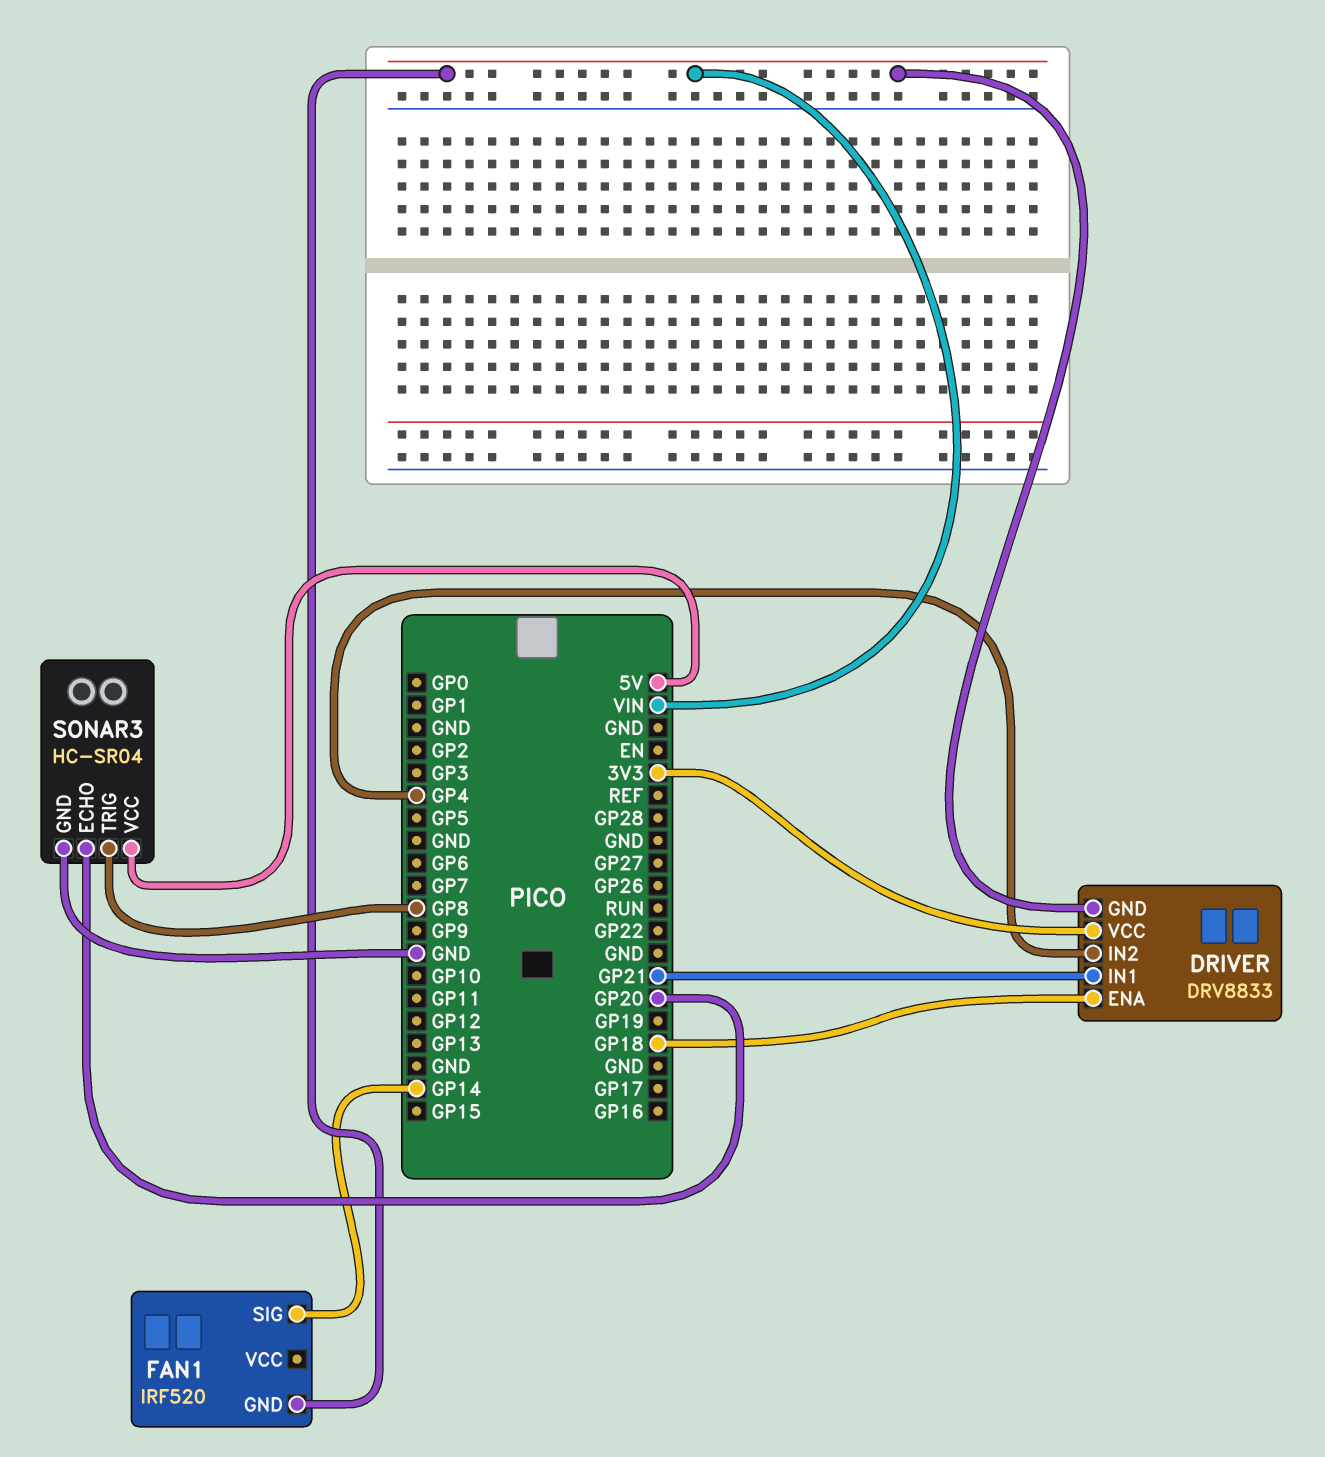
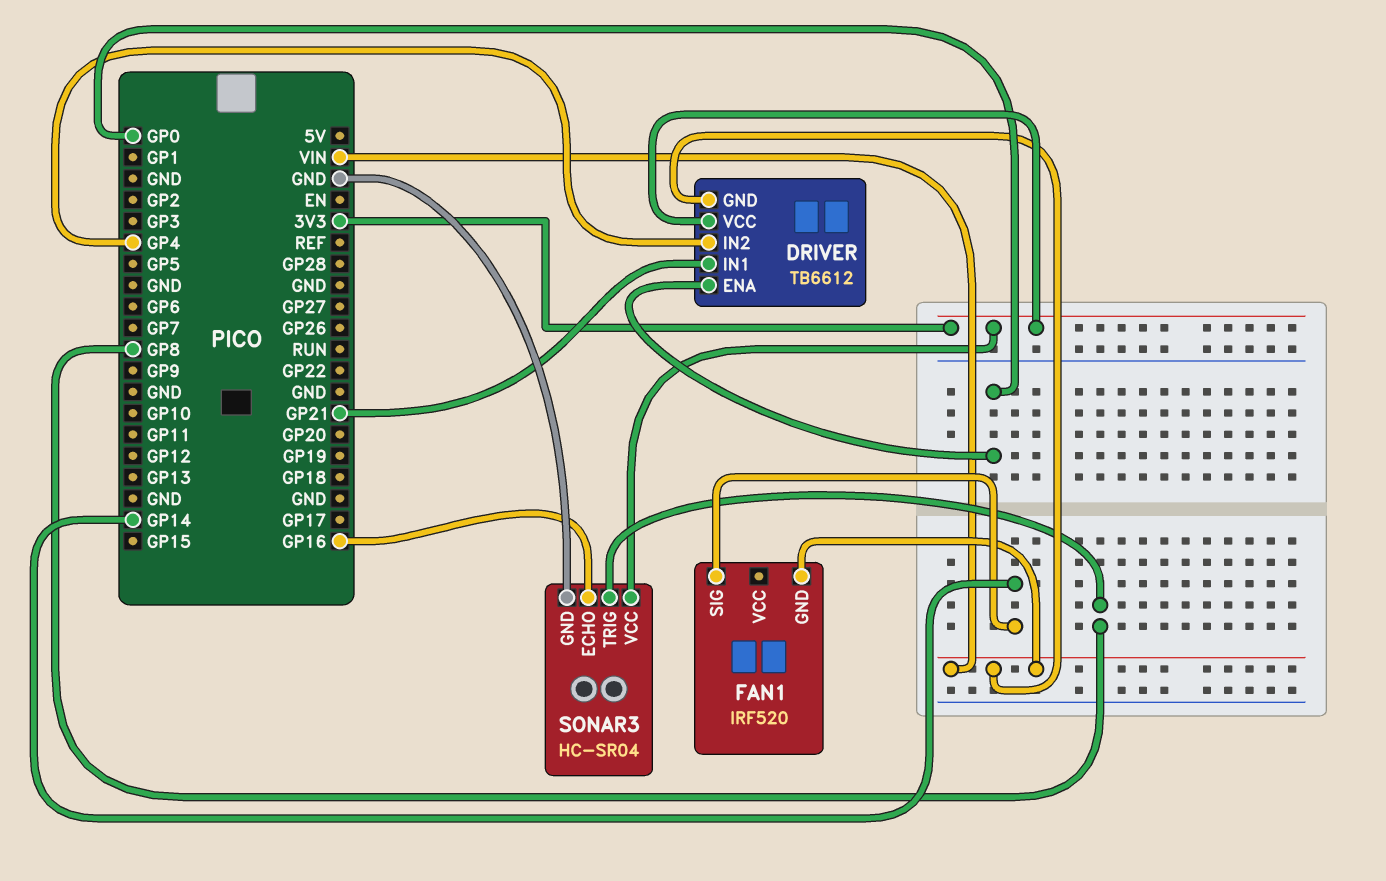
DRIVER: DRV8833 -> TB6612
DRIVER pin ENA: GP18 -> GP0
SONAR3 pin ECHO: GP20 -> GP16
SONAR3 pin VCC: 5V -> 3V3

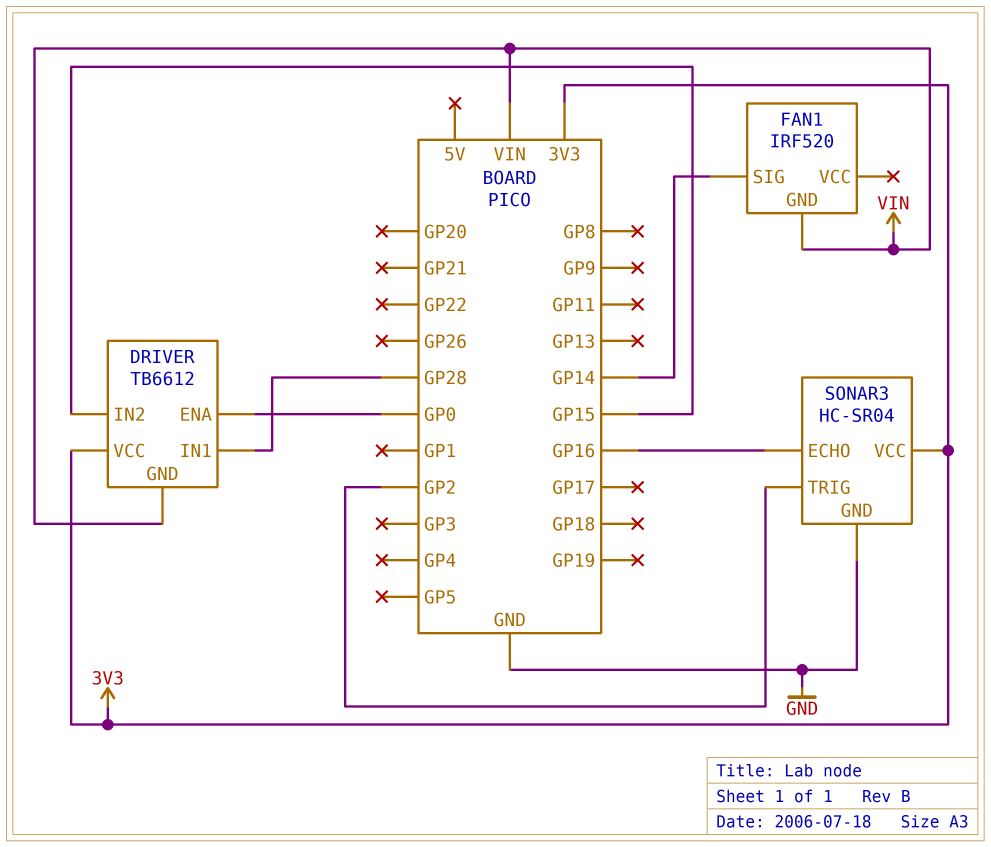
DRIVER pin IN1: GP21 -> GP28
DRIVER pin IN2: GP4 -> GP15
SONAR3 pin TRIG: GP8 -> GP2

